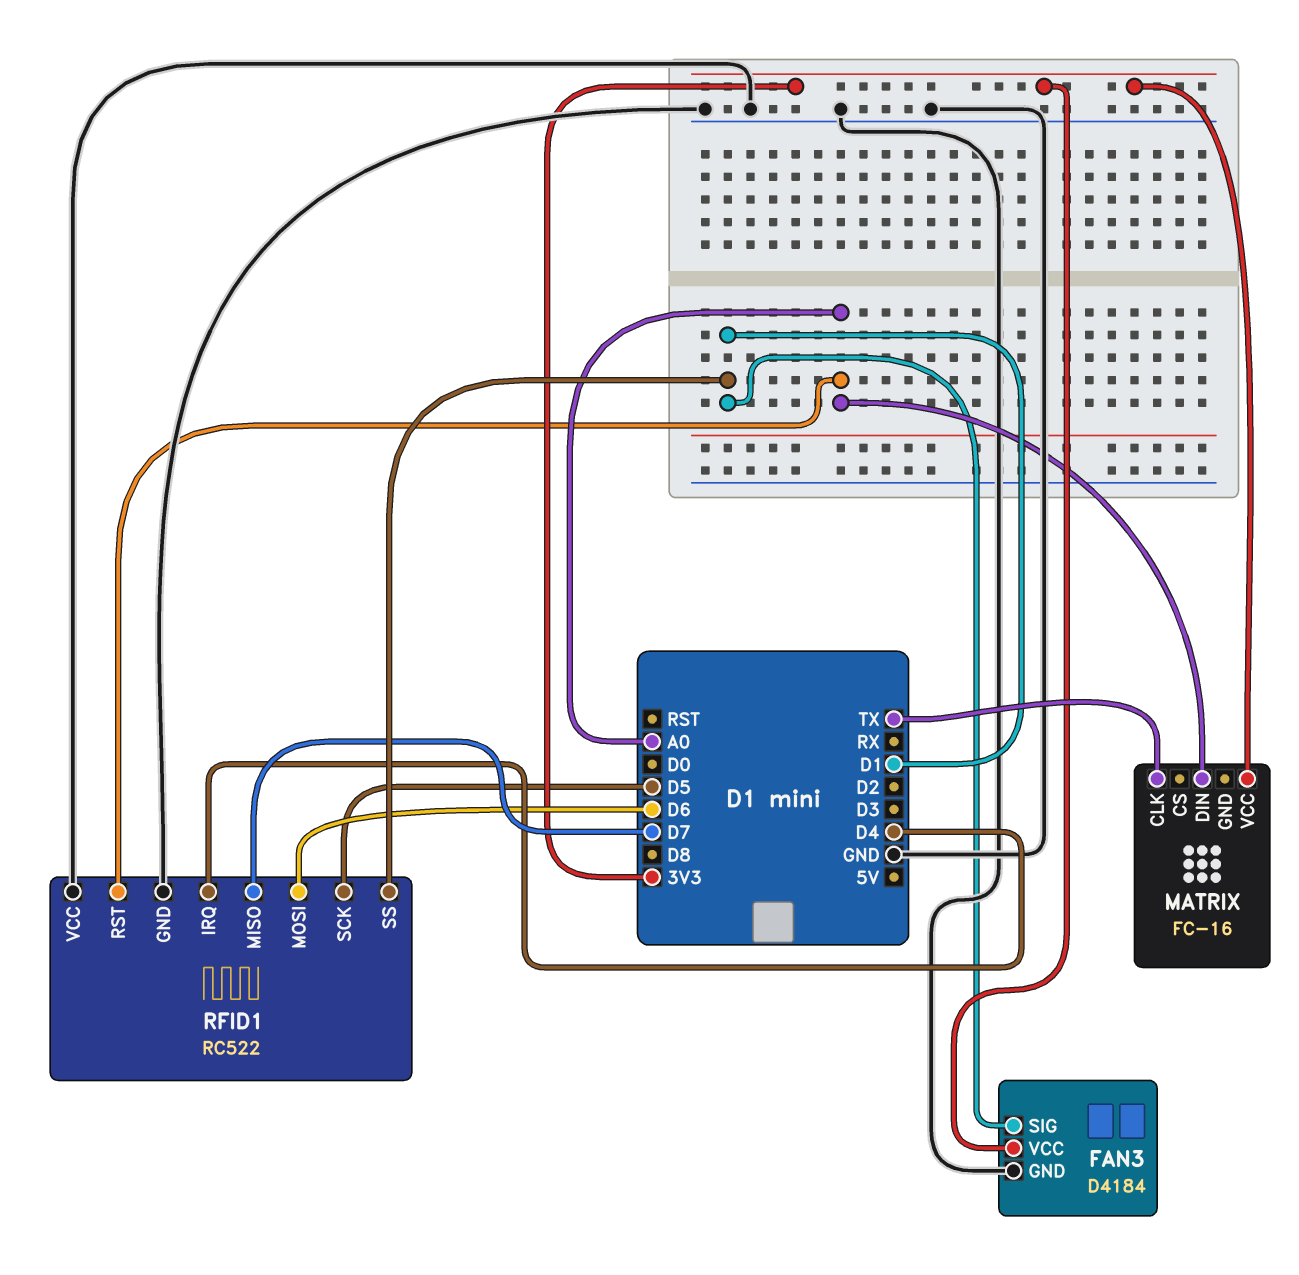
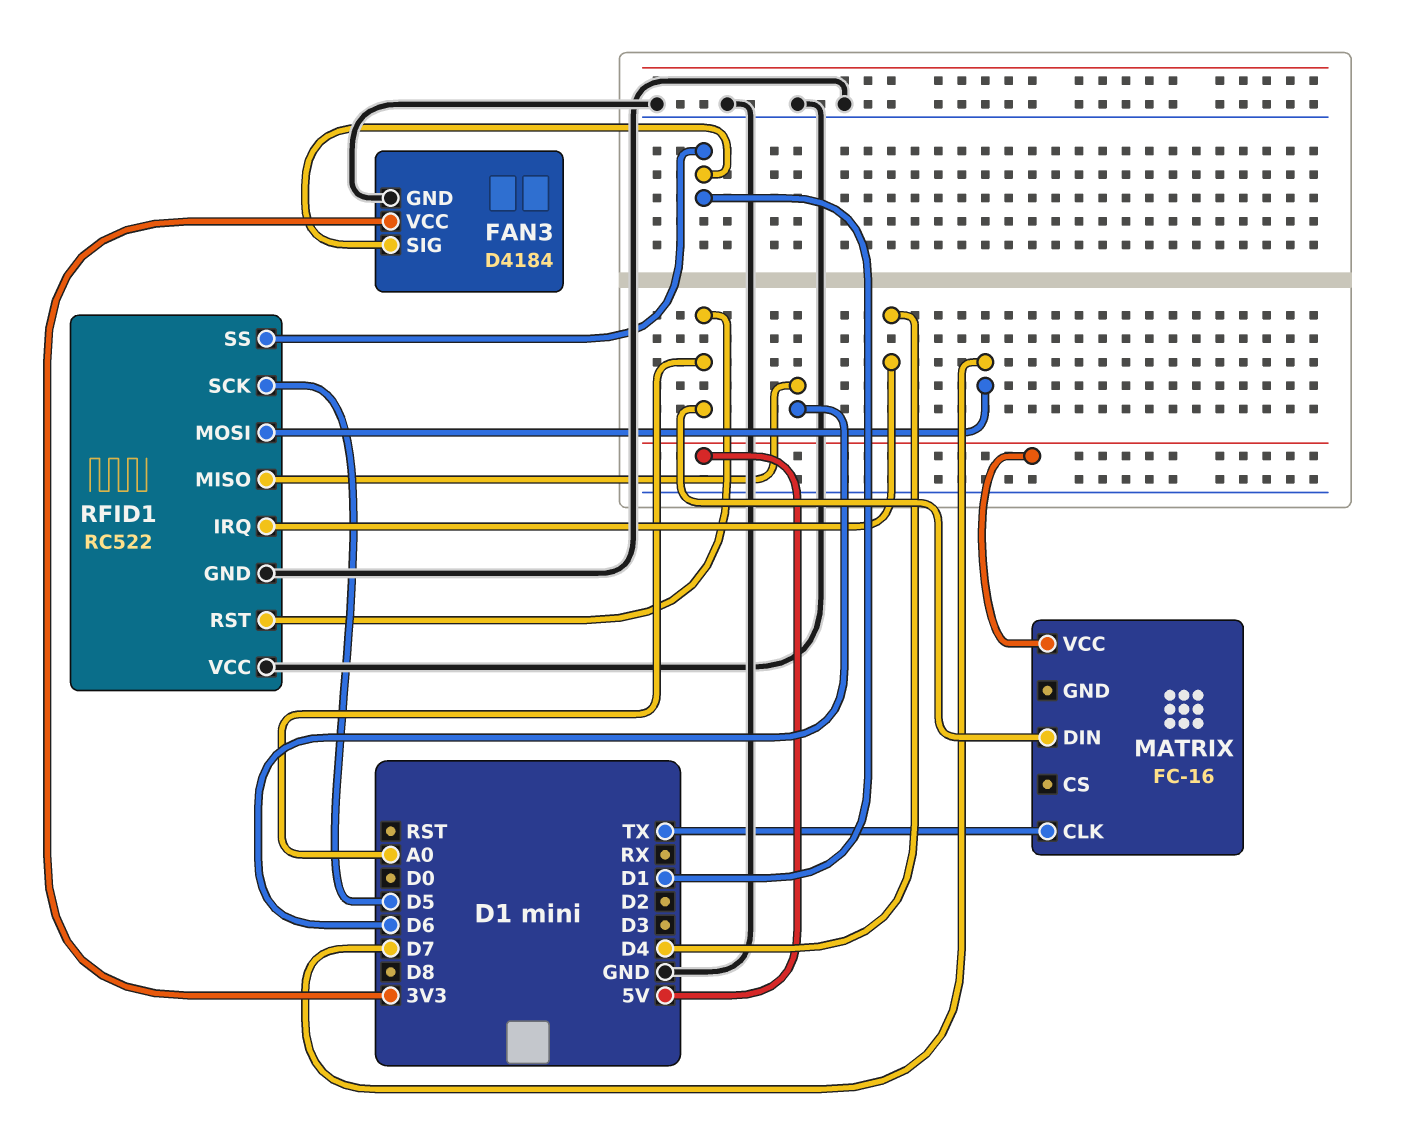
MATRIX pin VCC: 3V3 -> 5V
RFID1 pin MISO: D7 -> D6
RFID1 pin MOSI: D6 -> D7

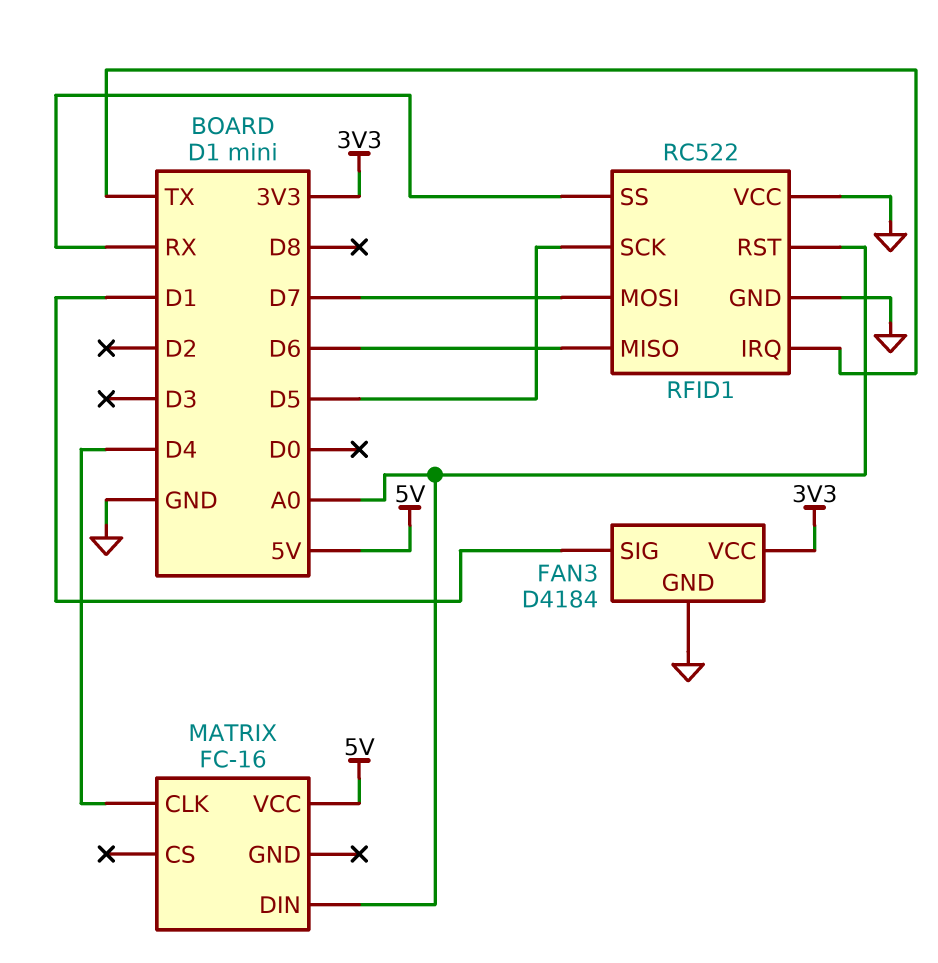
MATRIX pin CLK: TX -> D4
RFID1 pin IRQ: D4 -> TX
RFID1 pin SS: D1 -> RX

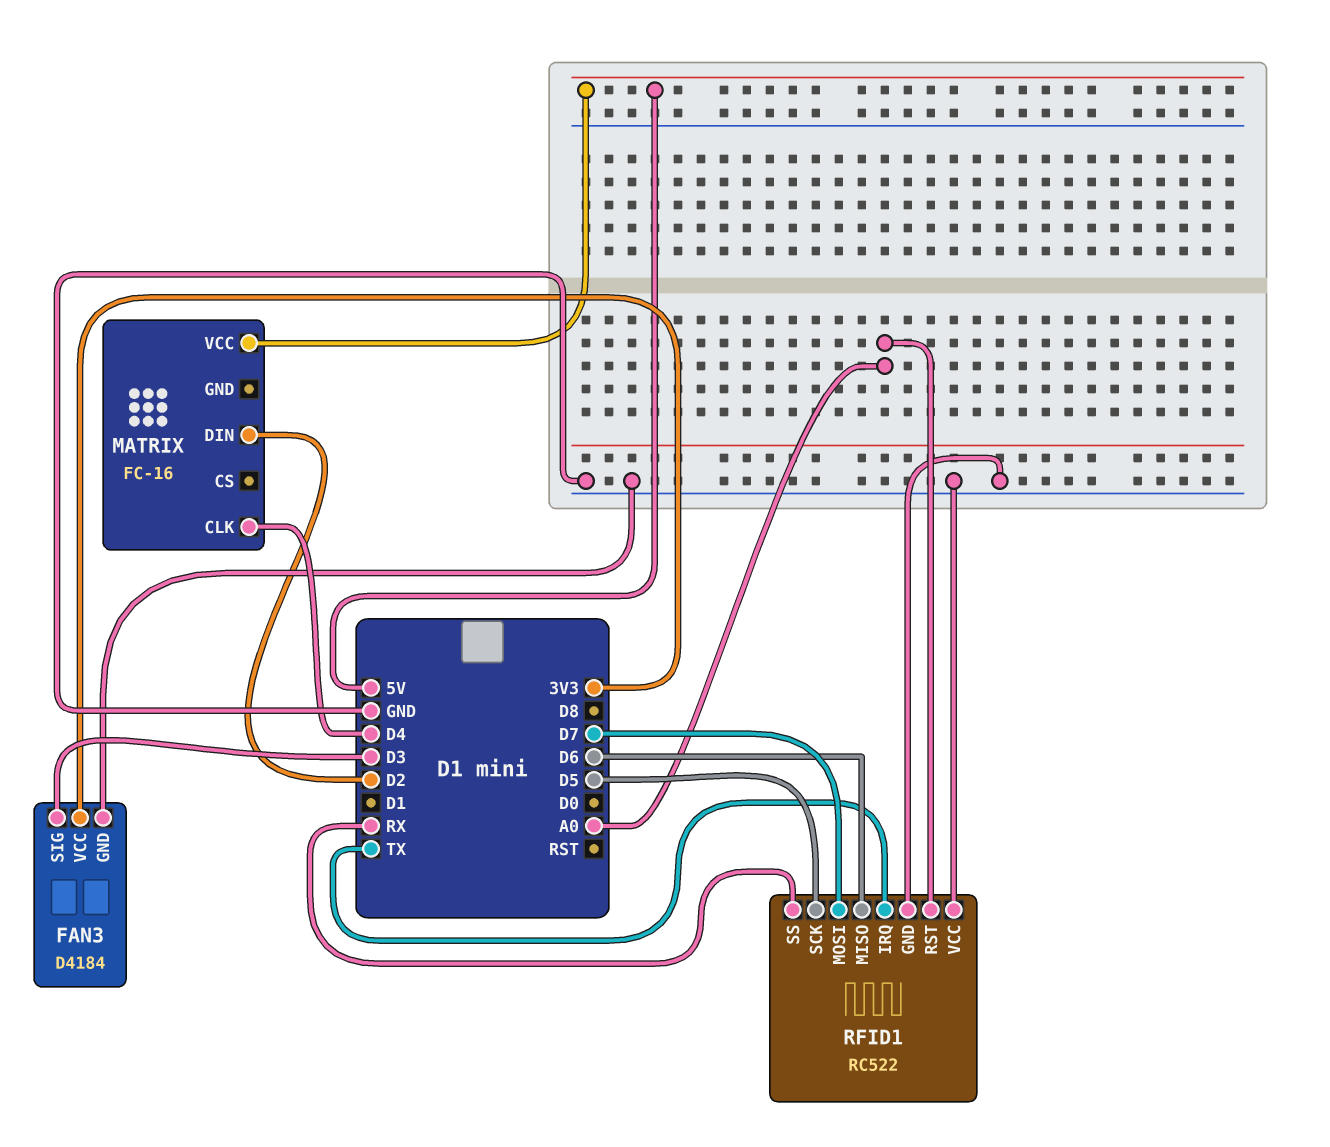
FAN3 pin SIG: D1 -> D3
MATRIX pin DIN: A0 -> D2

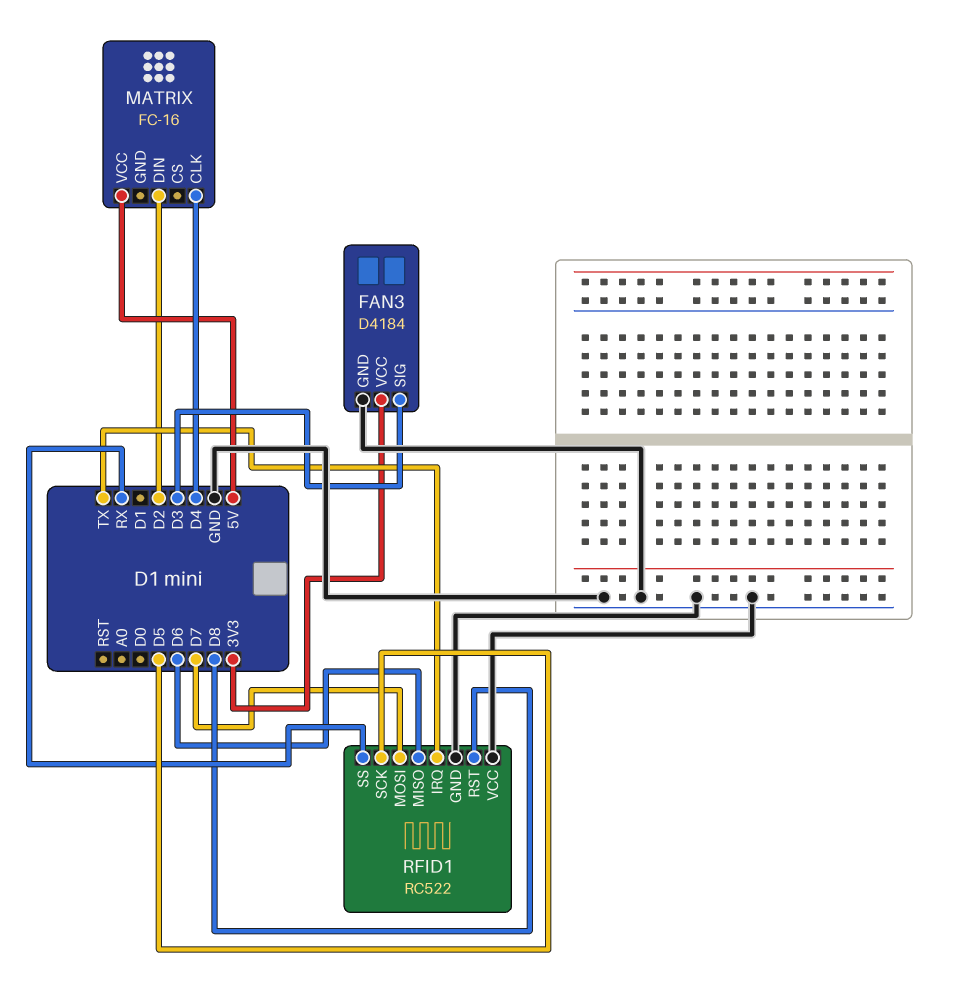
RFID1 pin RST: A0 -> D8

